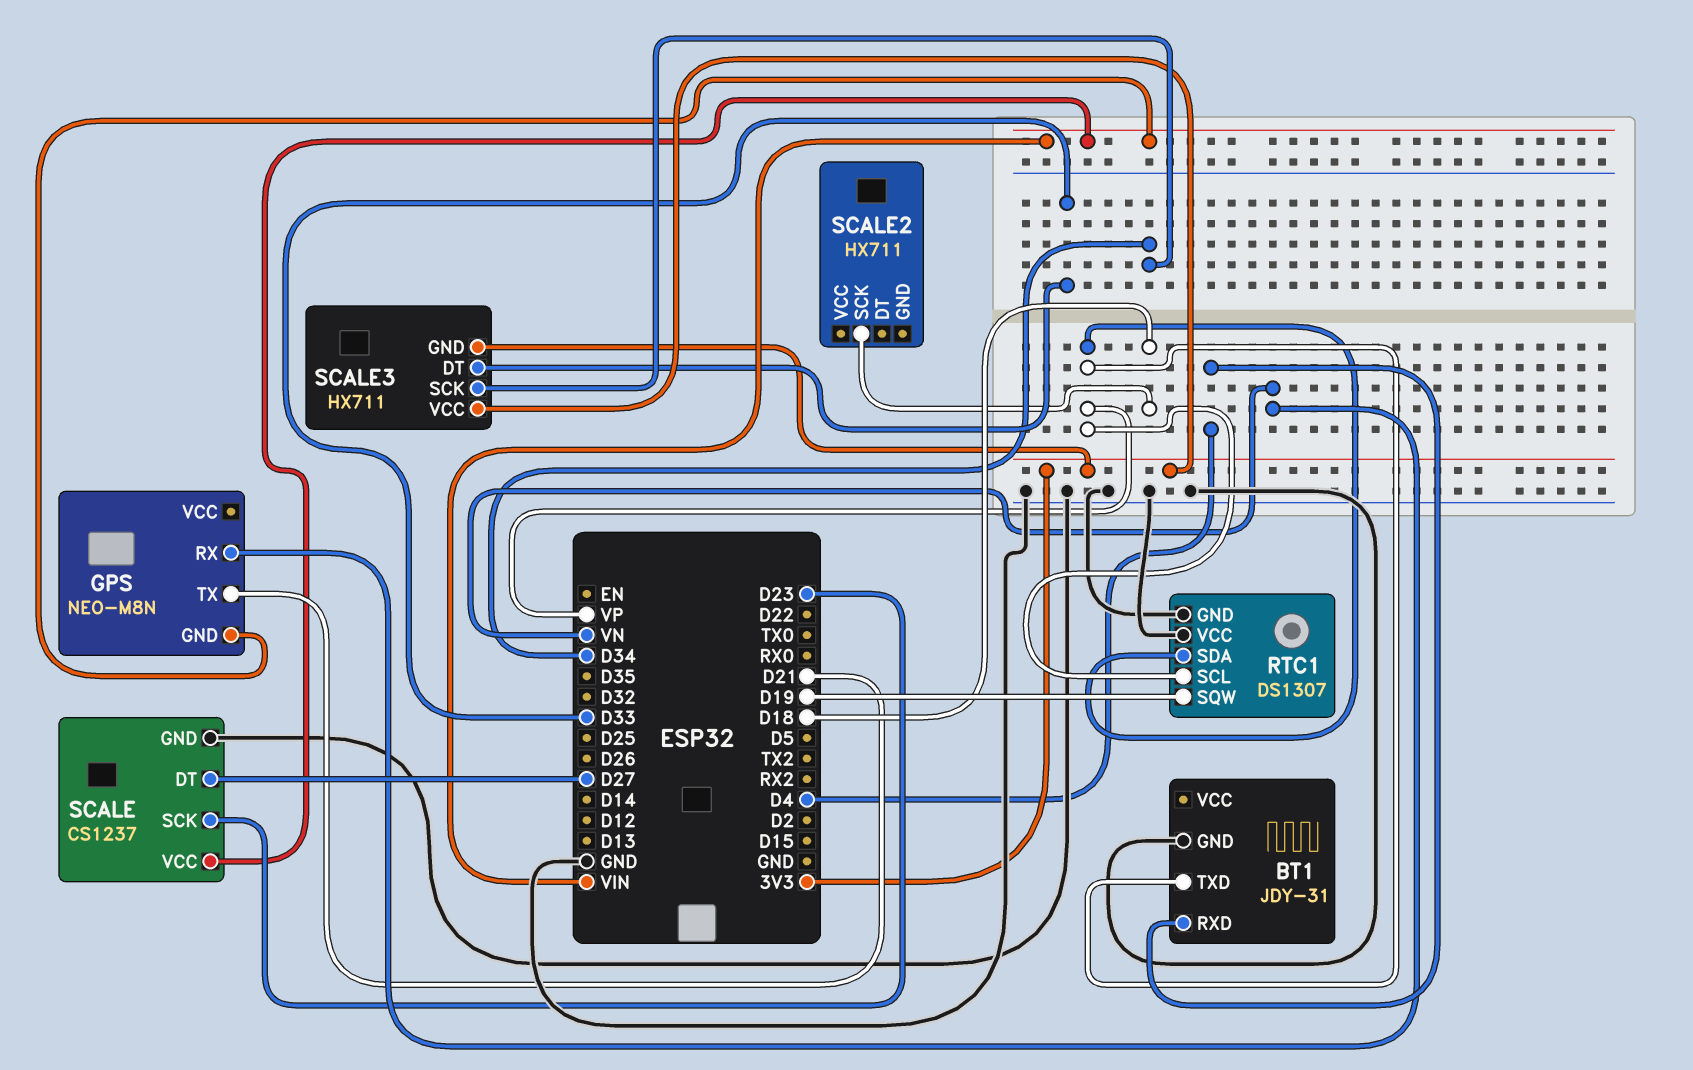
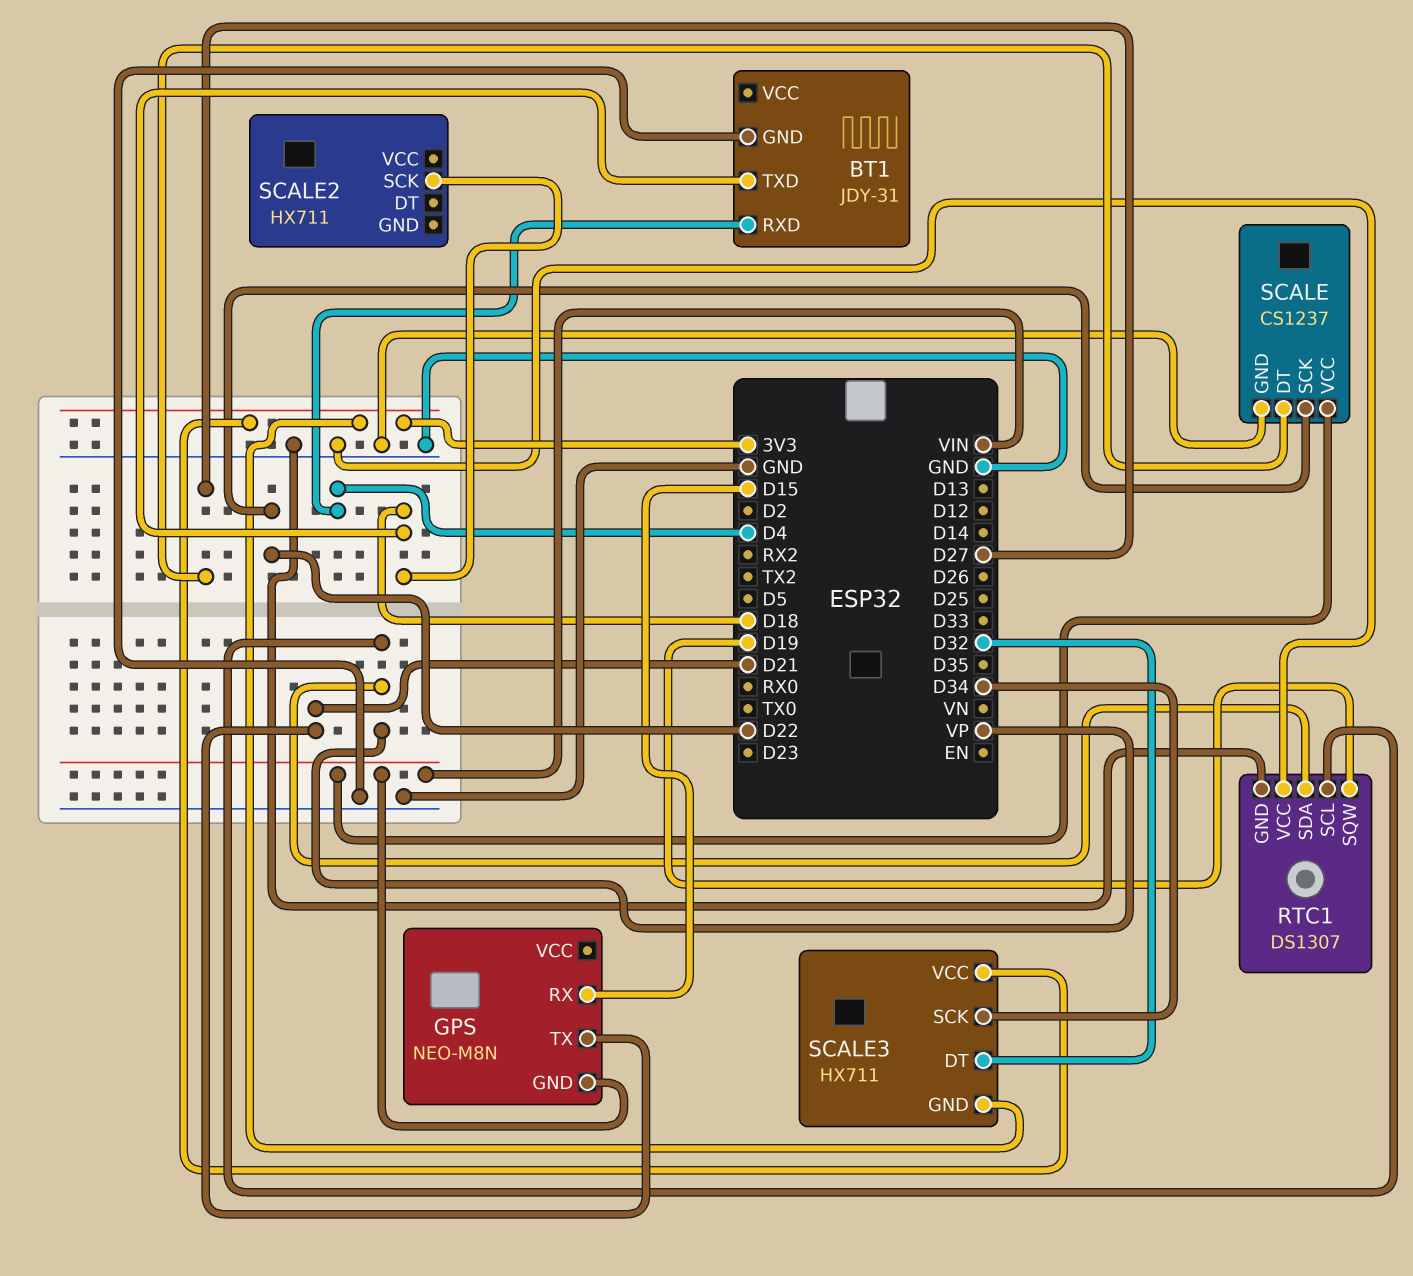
BT1 pin TXD: VP -> D18
GPS pin RX: VN -> D15
SCALE pin SCK: D23 -> D22
SCALE3 pin DT: D33 -> D32

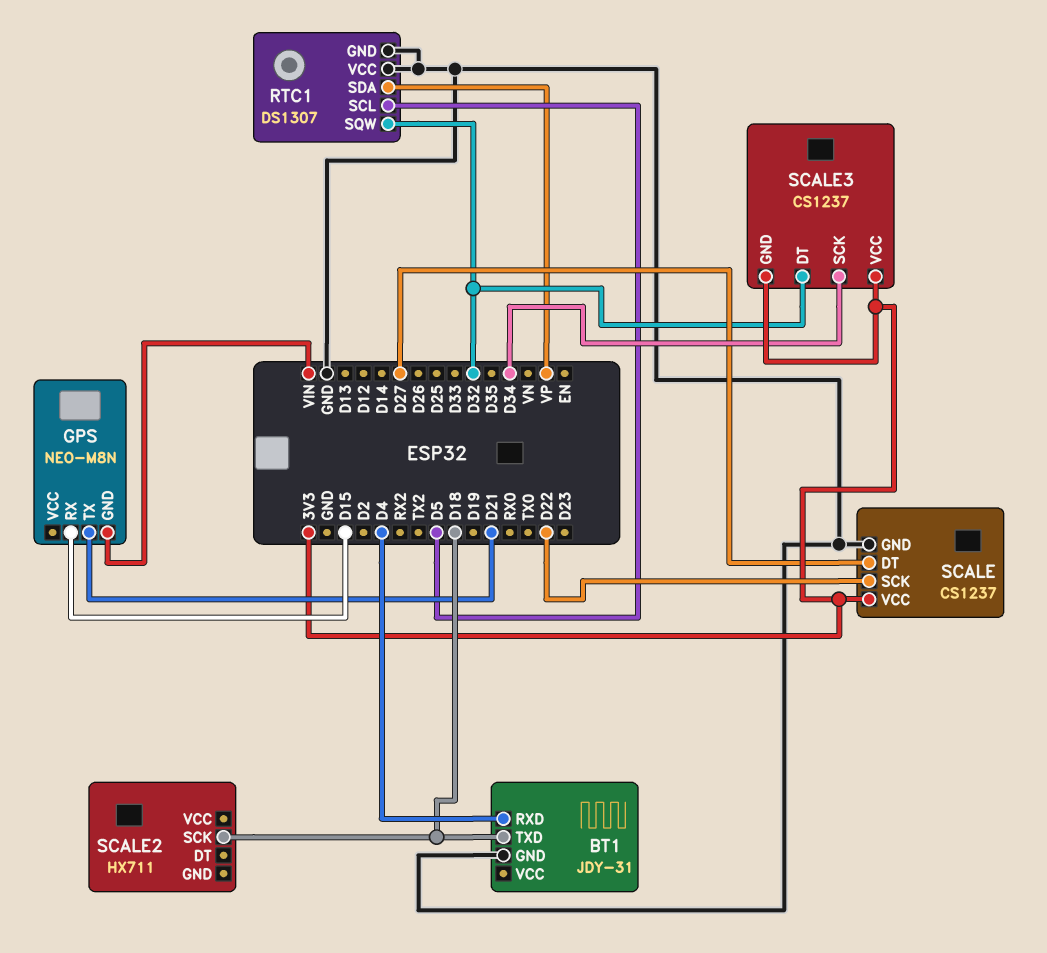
RTC1 pin SCL: VP -> D5
RTC1 pin SQW: D19 -> D32
SCALE pin VCC: VIN -> 3V3
SCALE3: HX711 -> CS1237

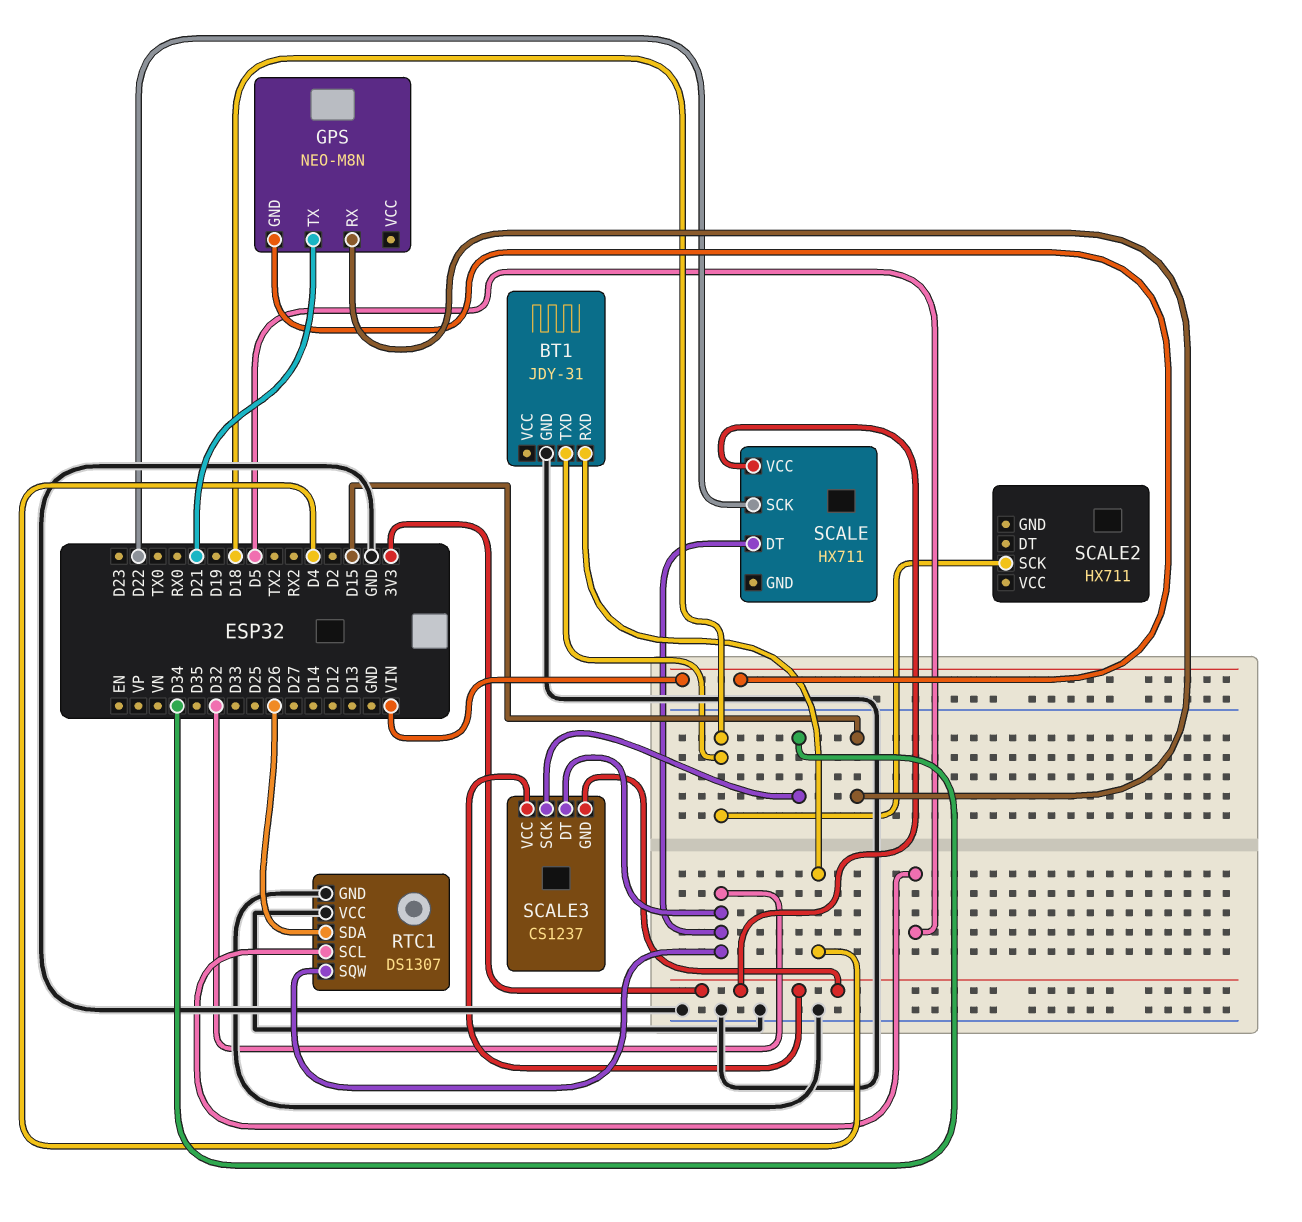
RTC1 pin SDA: VP -> D26
SCALE: CS1237 -> HX711
SCALE pin DT: D27 -> D32
SCALE pin GND: GND -> none

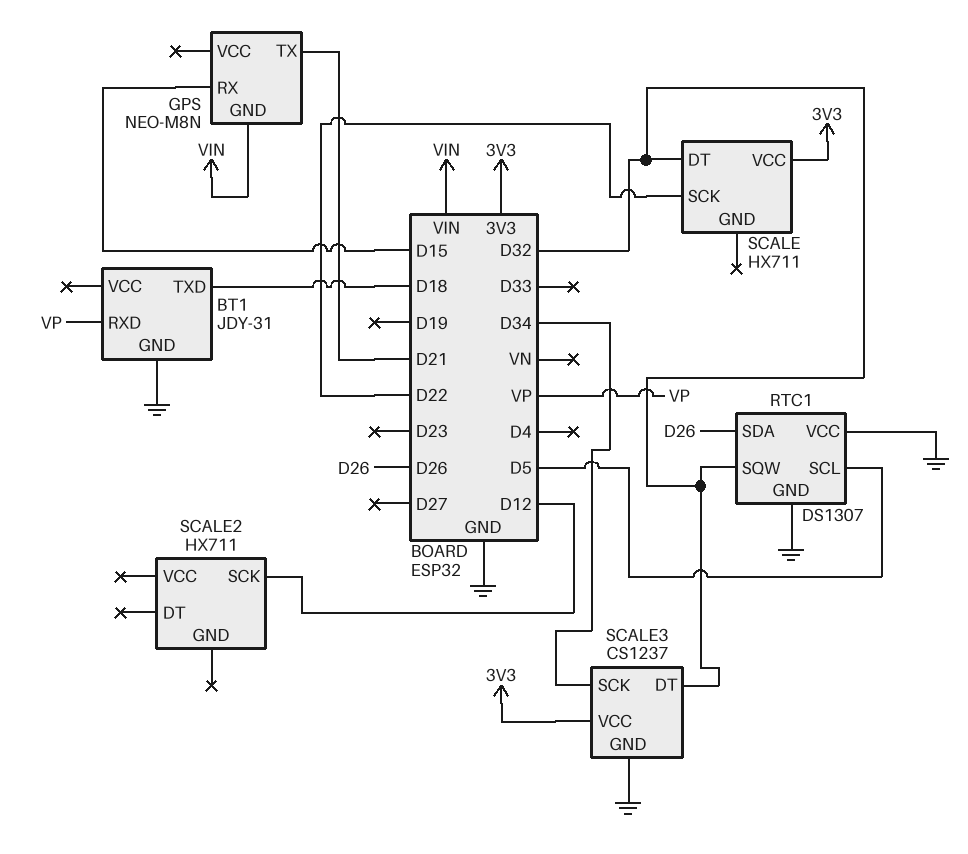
BT1 pin RXD: D4 -> VP
SCALE2 pin SCK: D18 -> D12
SCALE3 pin GND: 3V3 -> GND

